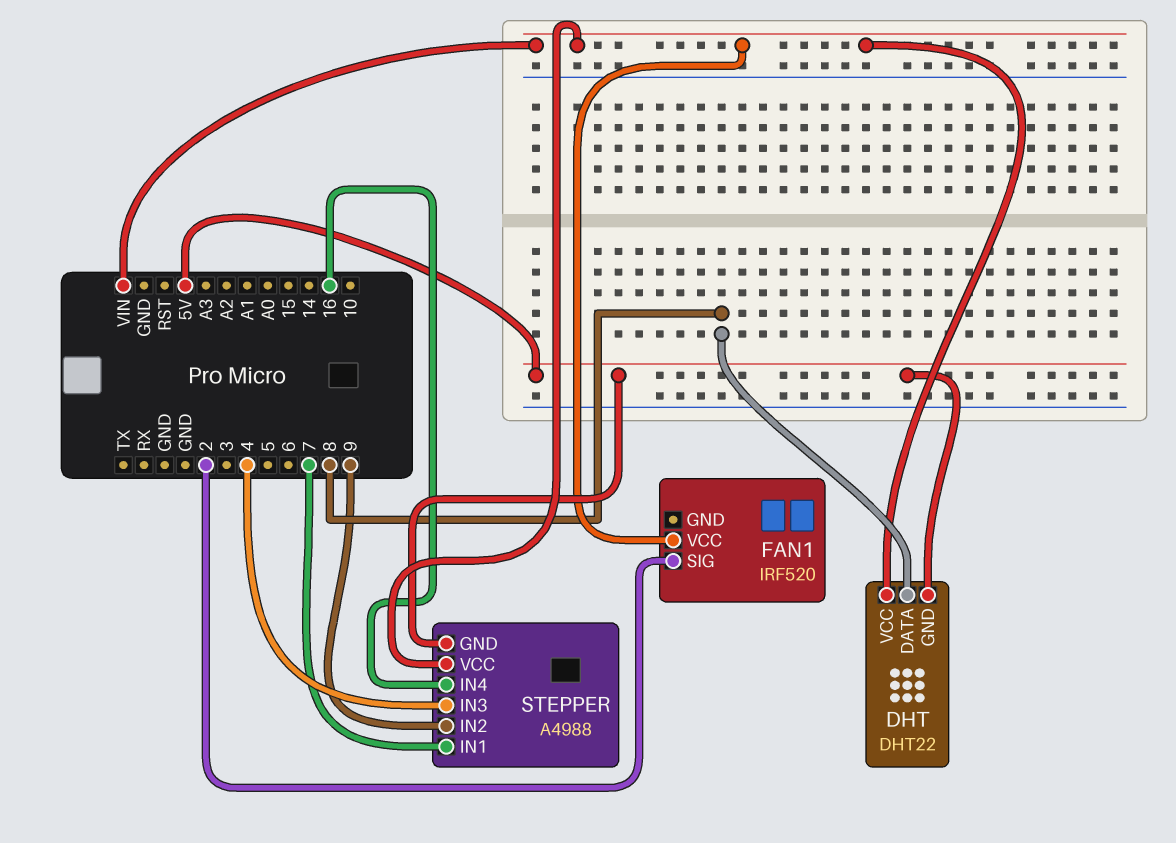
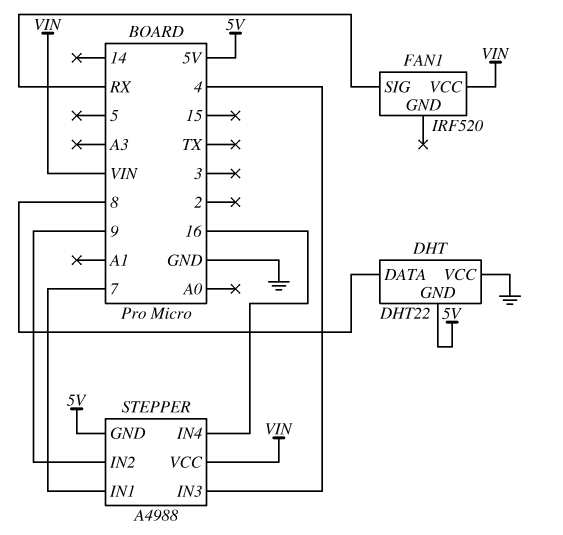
DHT pin VCC: VIN -> GND
FAN1 pin SIG: 2 -> RX

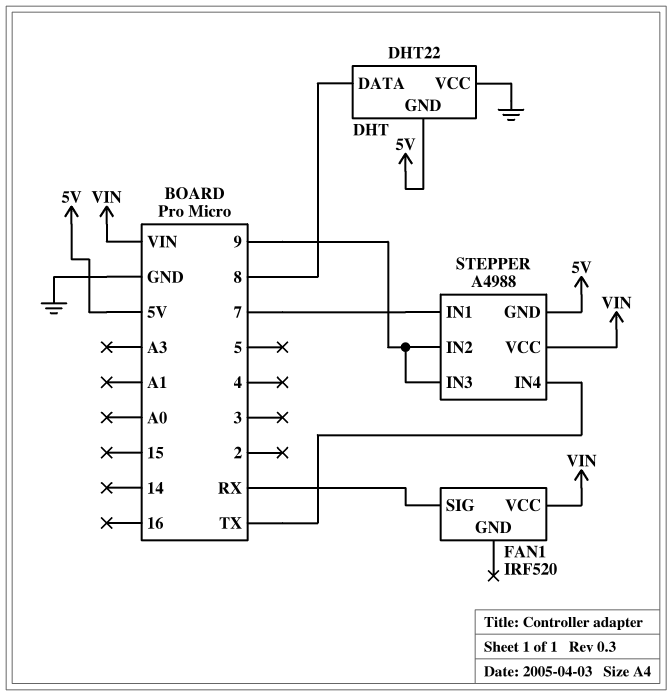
STEPPER pin IN3: 4 -> 9
STEPPER pin IN4: 16 -> TX

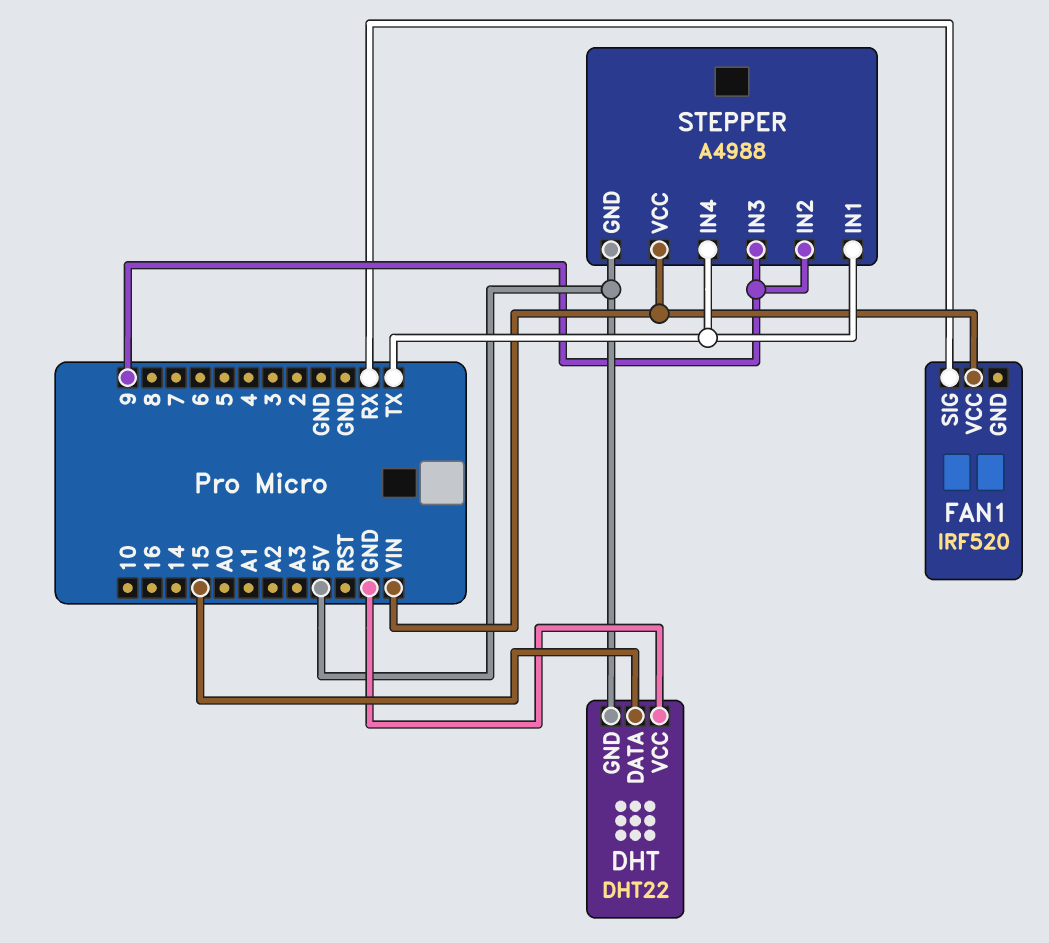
DHT pin DATA: 8 -> 15
STEPPER pin IN1: 7 -> TX

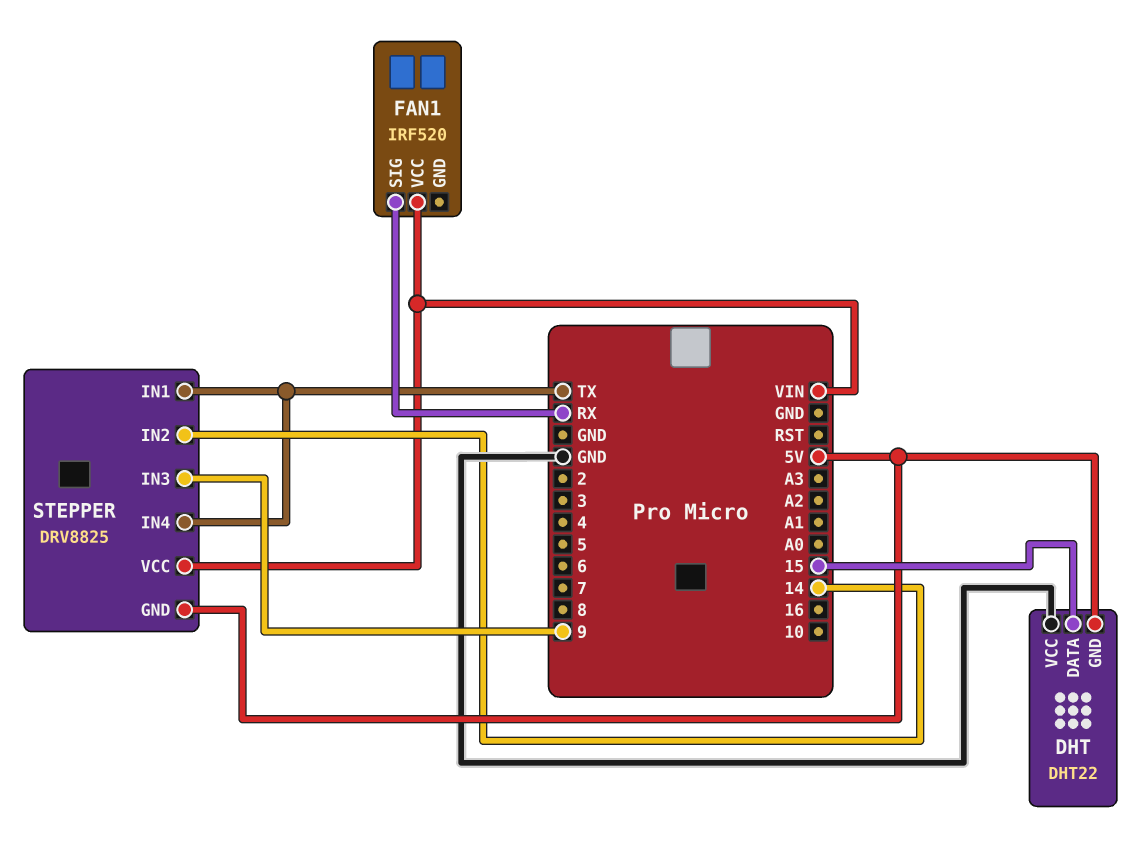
STEPPER: A4988 -> DRV8825
STEPPER pin IN2: 9 -> 14

